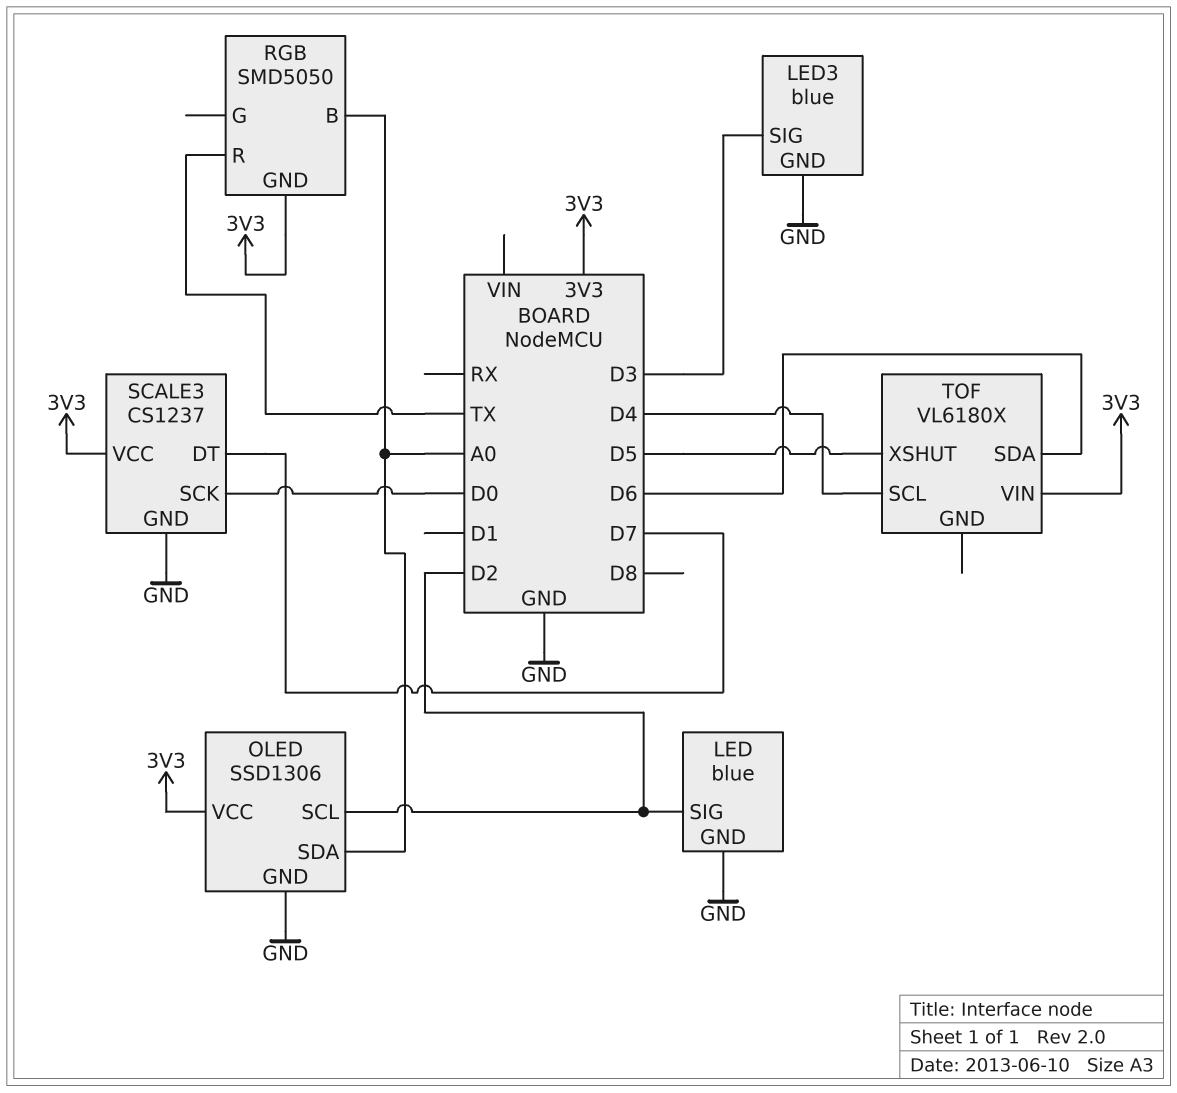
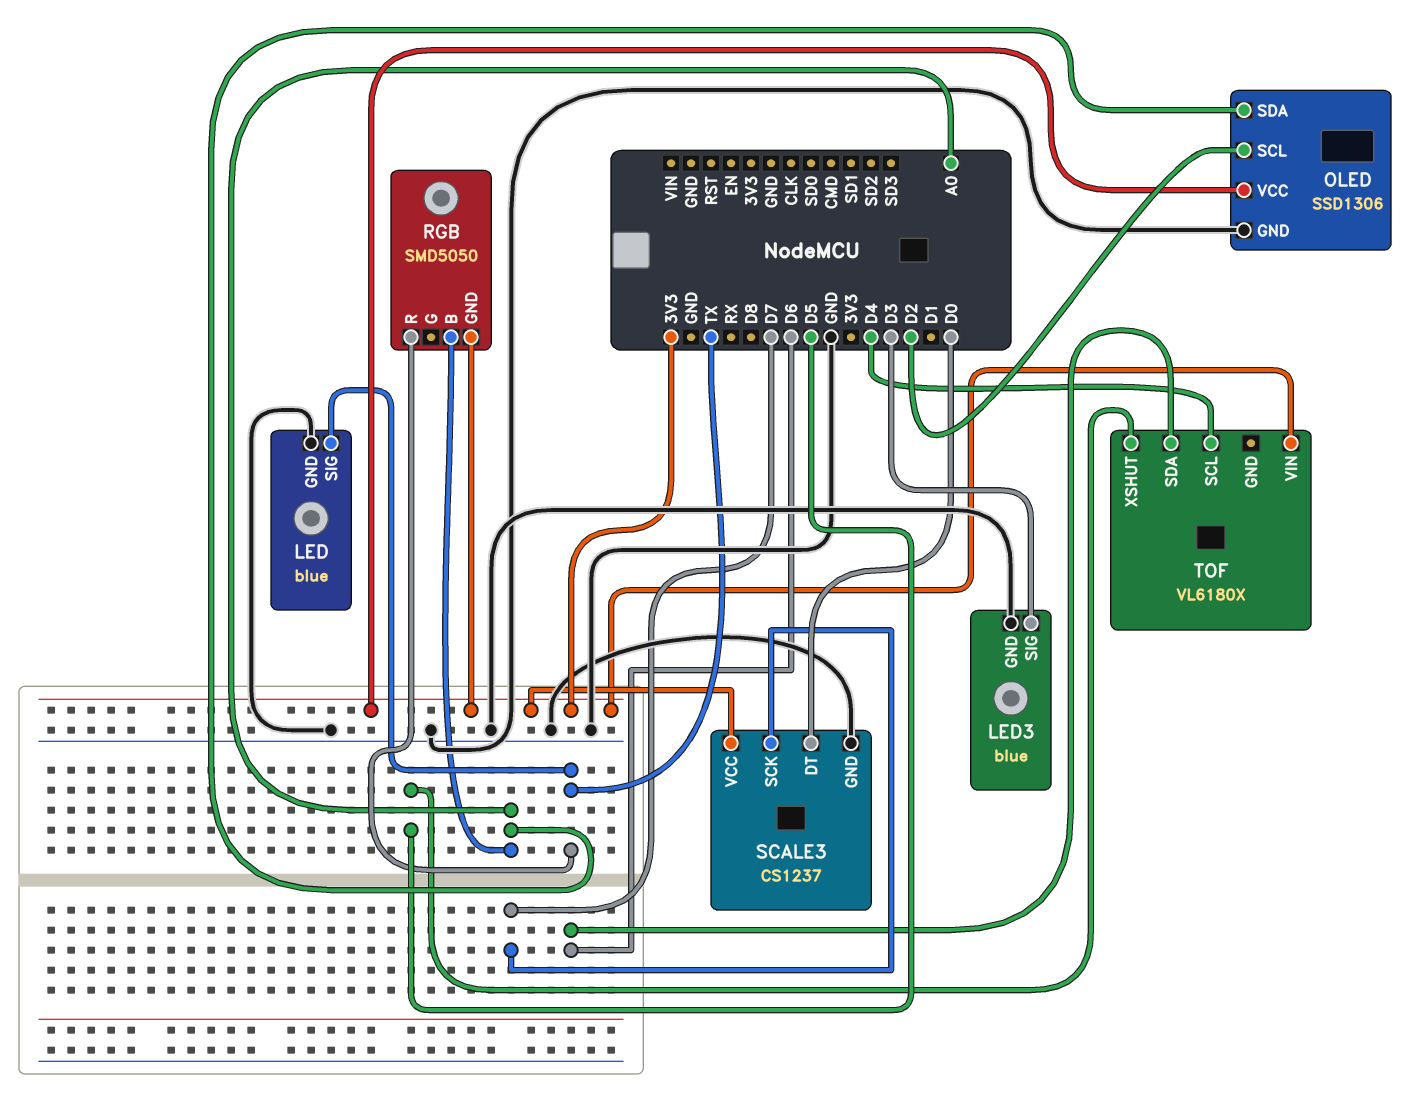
LED pin SIG: D2 -> TX
SCALE3 pin DT: D7 -> D0
SCALE3 pin SCK: D0 -> D7

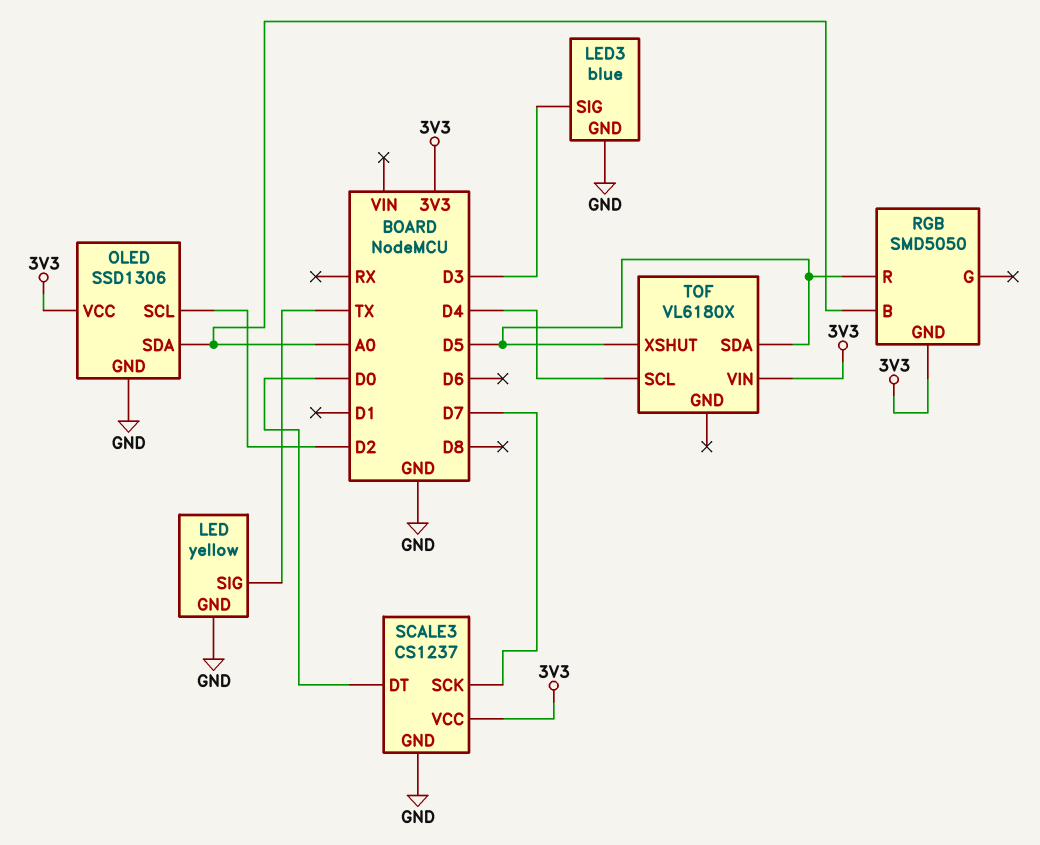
LED: blue -> yellow
RGB pin R: TX -> D5
TOF pin SDA: D6 -> D5

